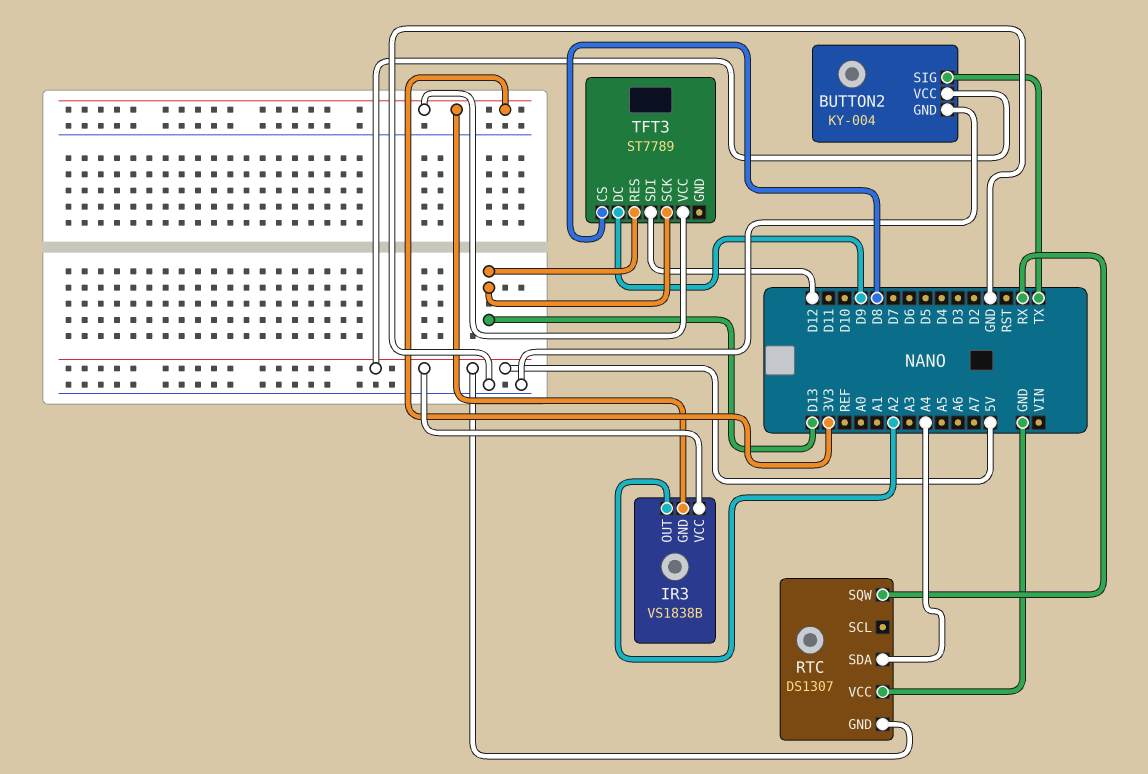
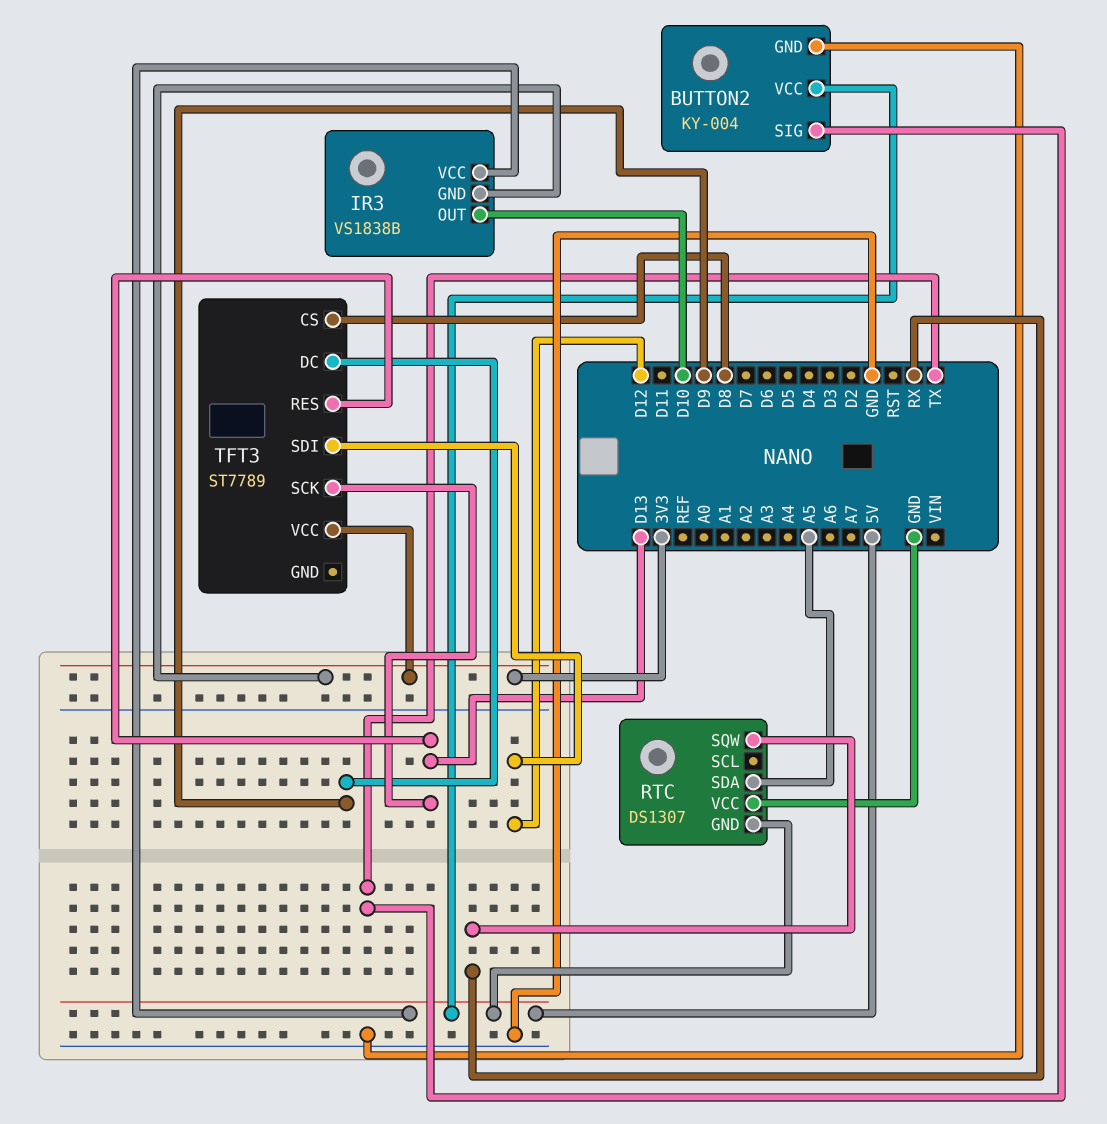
IR3 pin OUT: A2 -> D10
RTC pin SDA: A4 -> A5

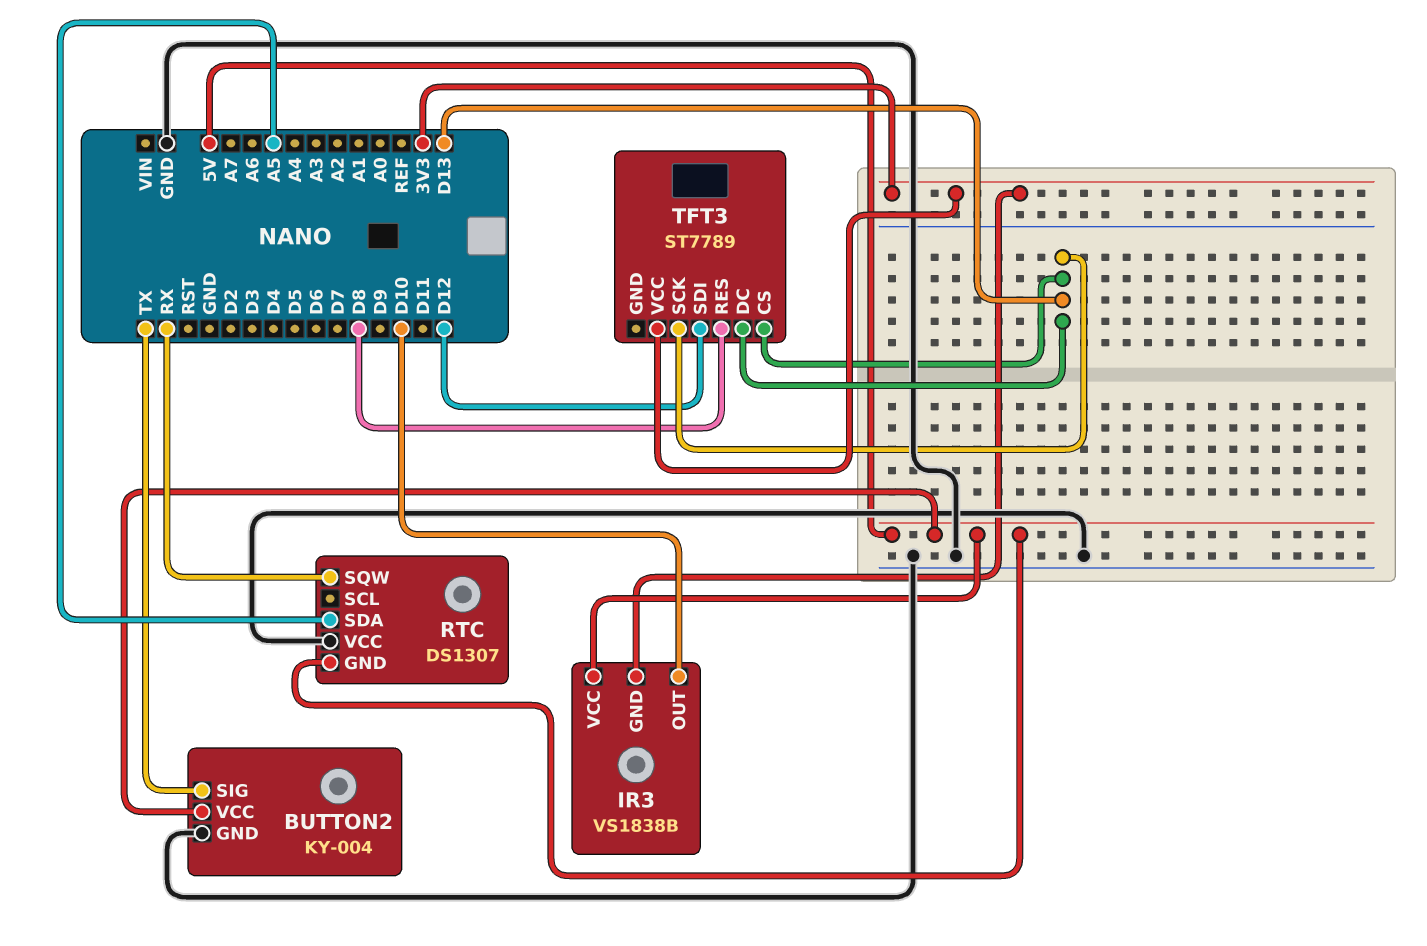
TFT3 pin CS: D8 -> D13
TFT3 pin DC: D9 -> D13
TFT3 pin RES: D13 -> D8

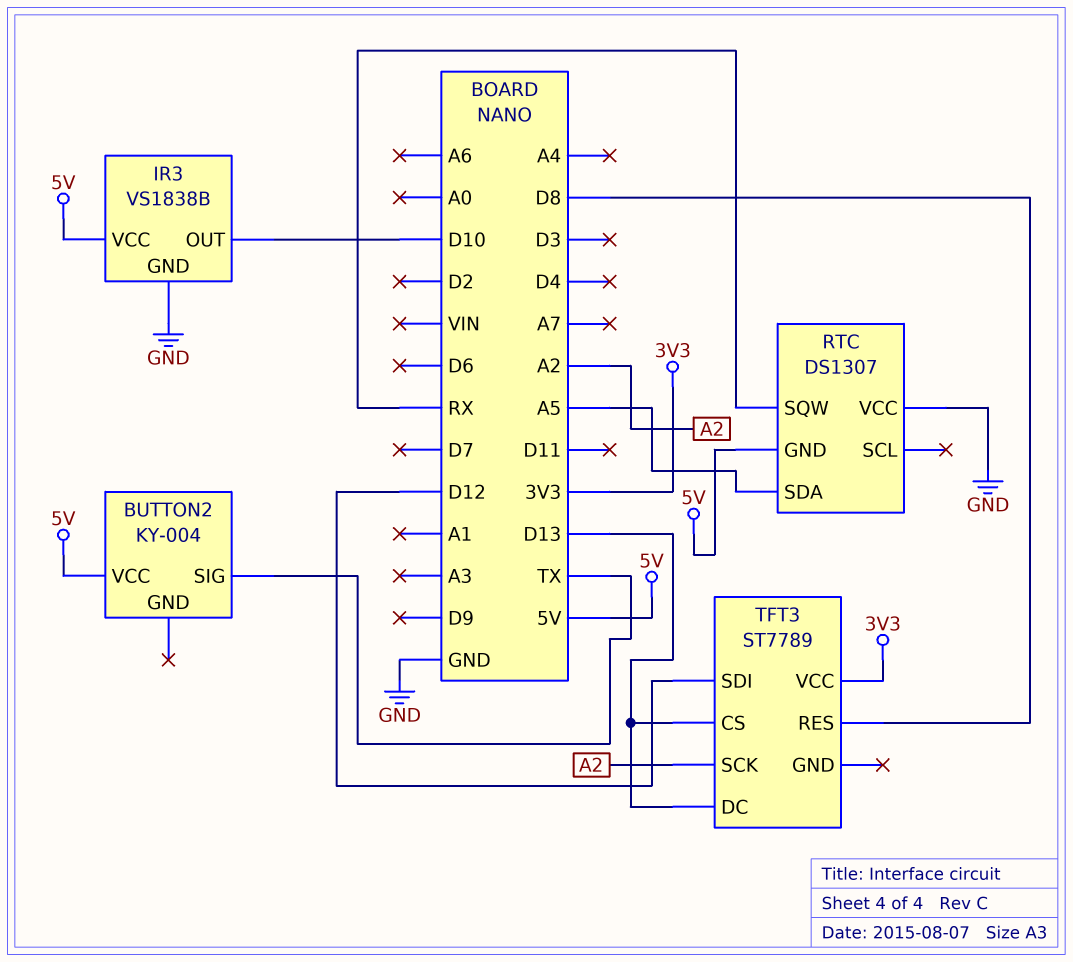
BUTTON2 pin GND: GND -> none
IR3 pin GND: 3V3 -> GND
TFT3 pin SCK: D13 -> A2

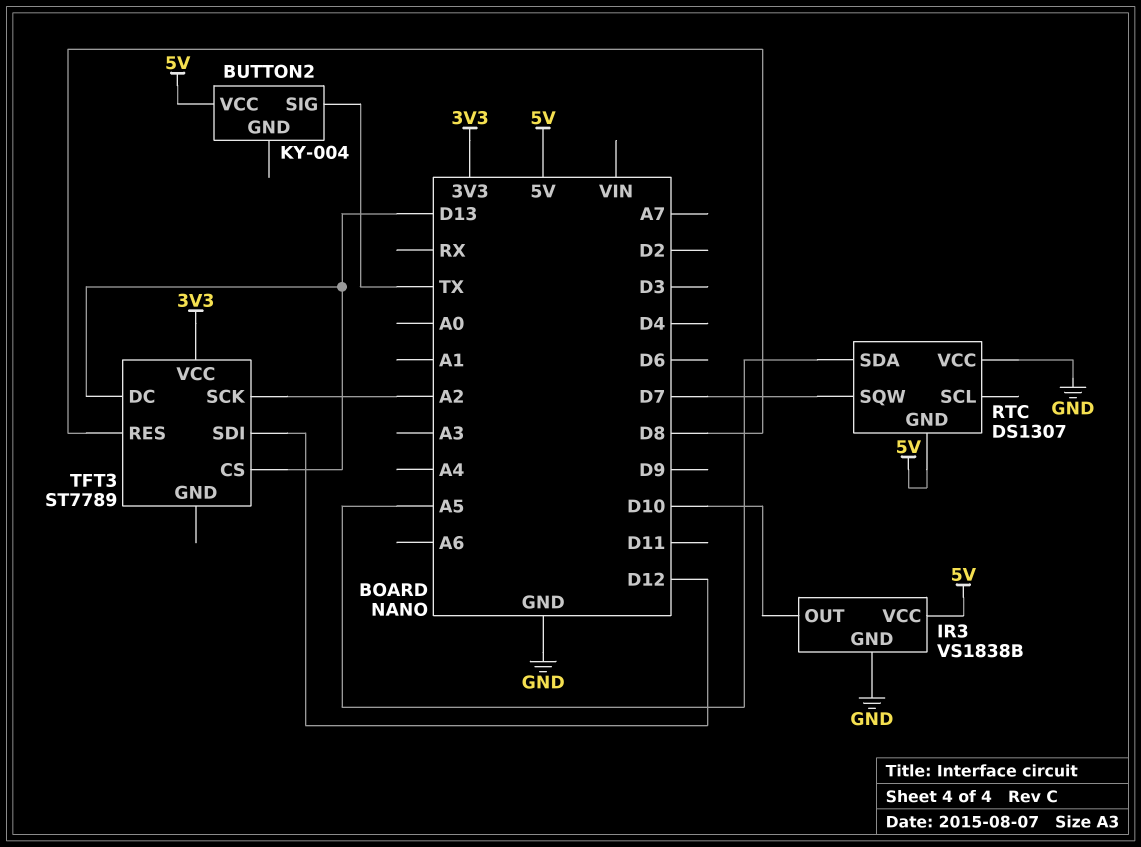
RTC pin SQW: RX -> D7

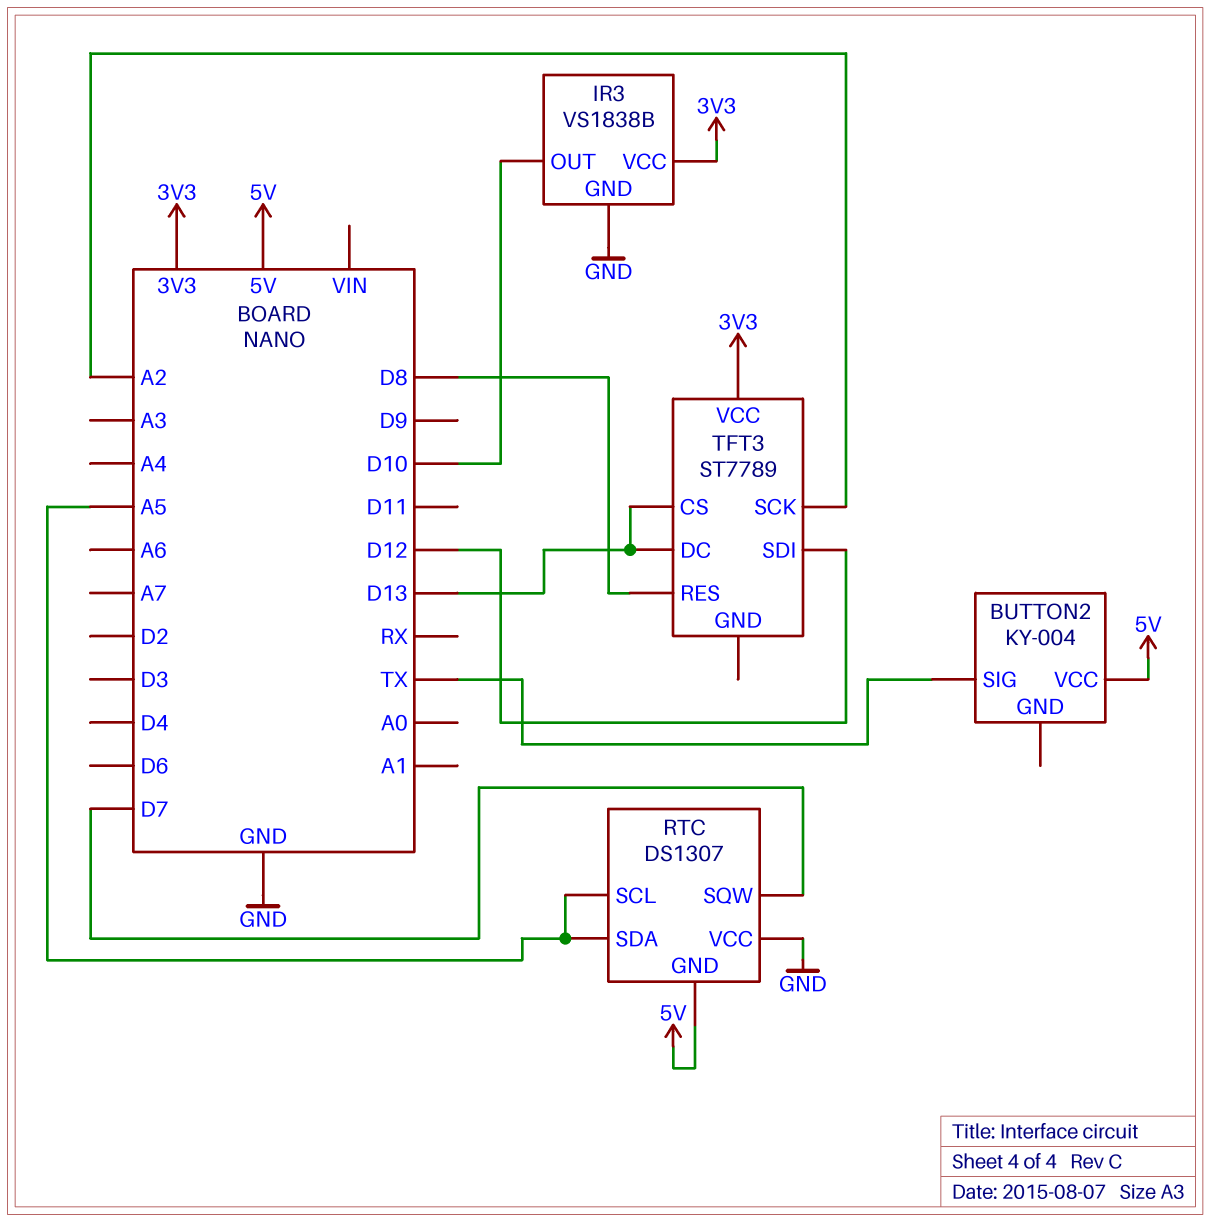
IR3 pin VCC: 5V -> 3V3
RTC pin SCL: none -> A5

